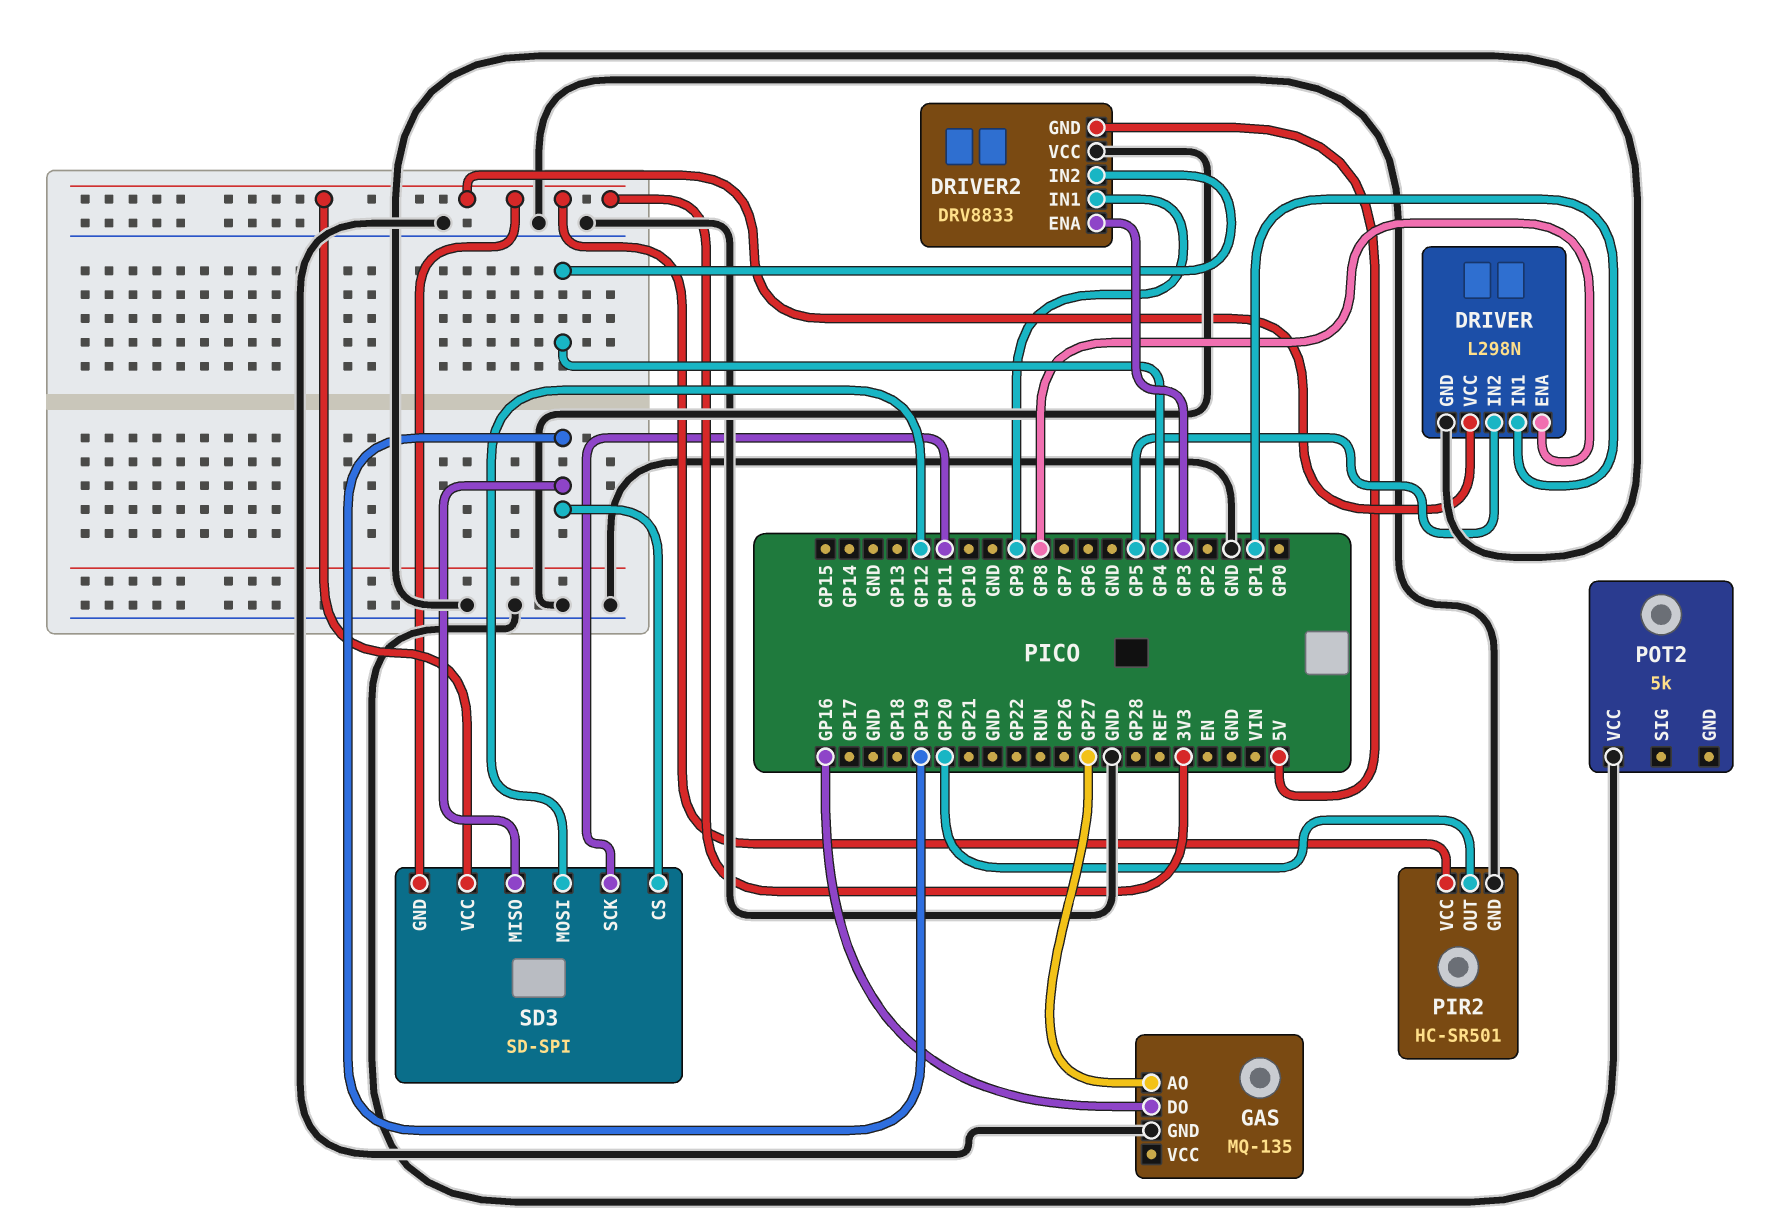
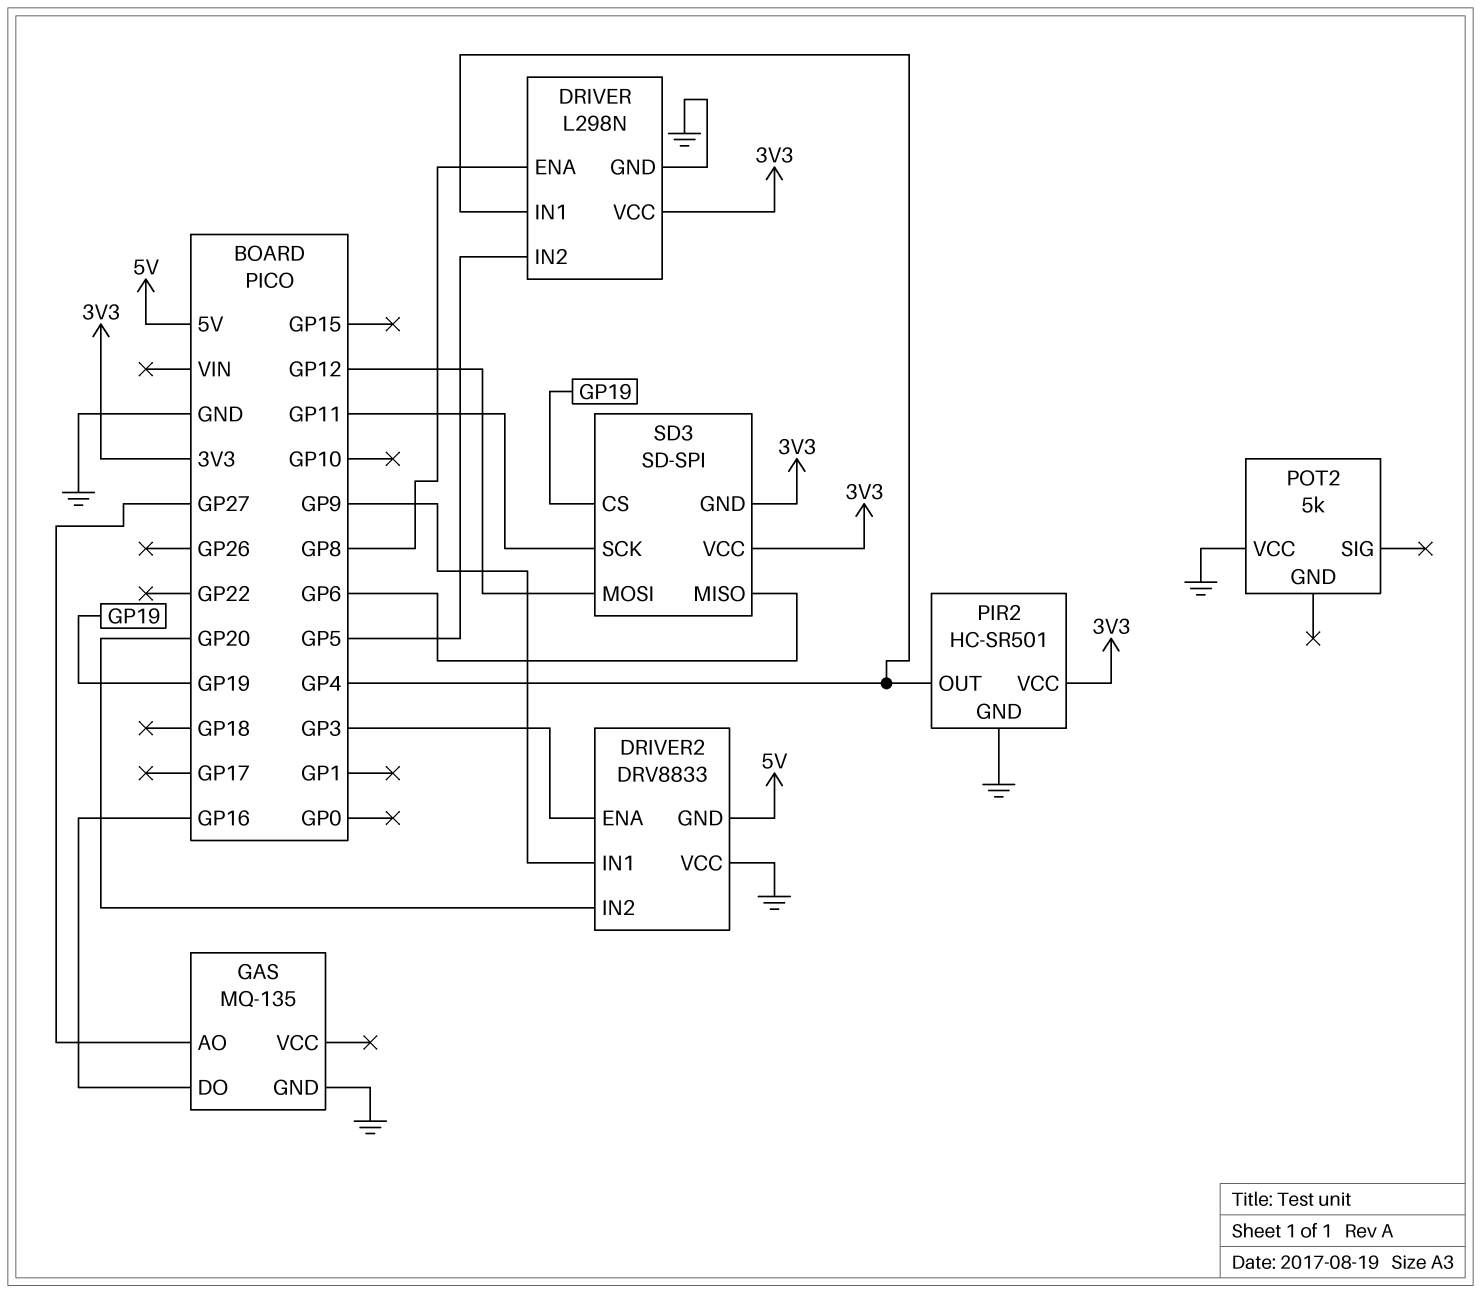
DRIVER pin IN1: GP1 -> GP4
DRIVER2 pin IN2: GP4 -> GP20
PIR2 pin OUT: GP20 -> GP4
SD3 pin MISO: GP19 -> GP6

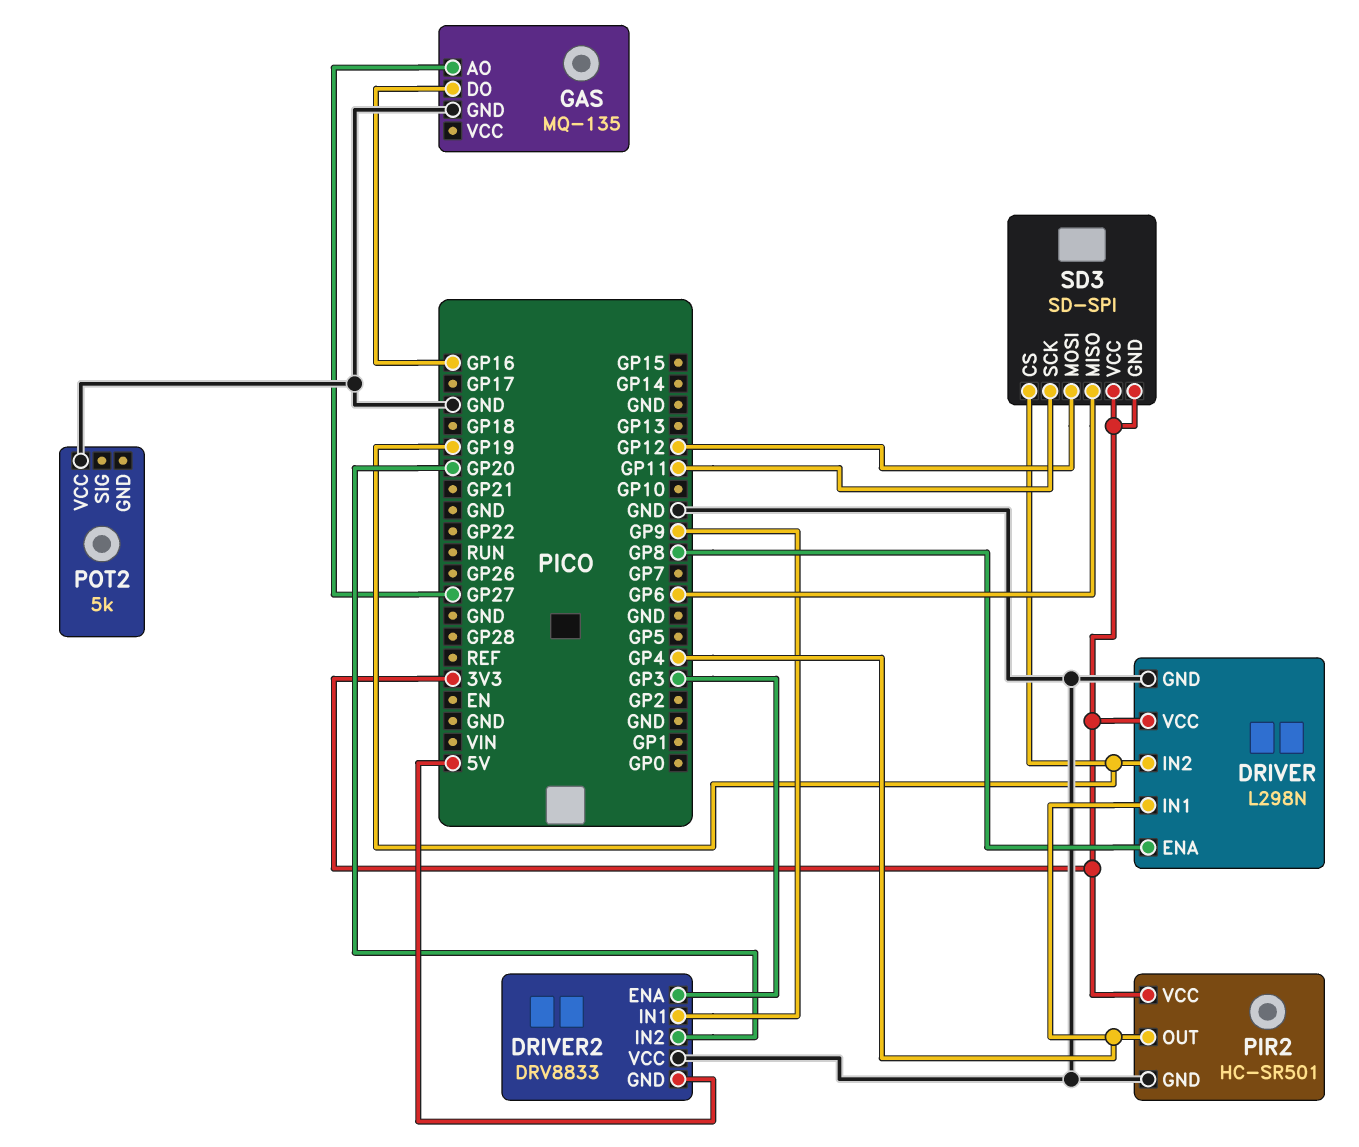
DRIVER pin IN2: GP5 -> GP19

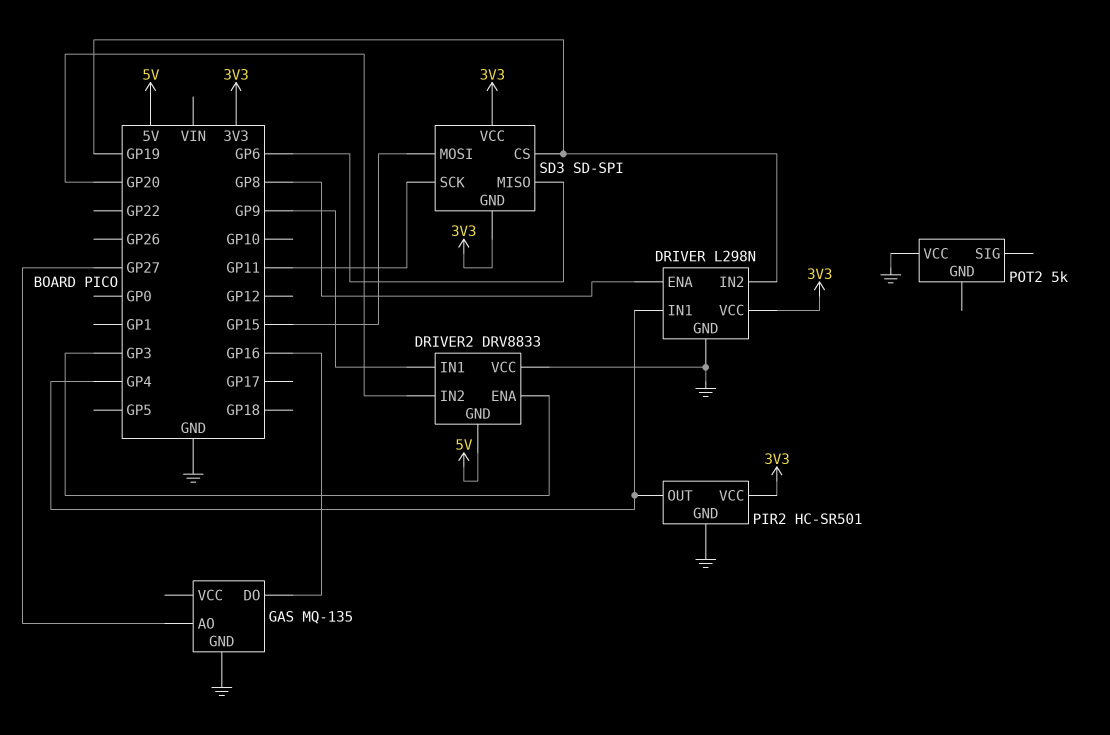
SD3 pin MOSI: GP12 -> GP15

